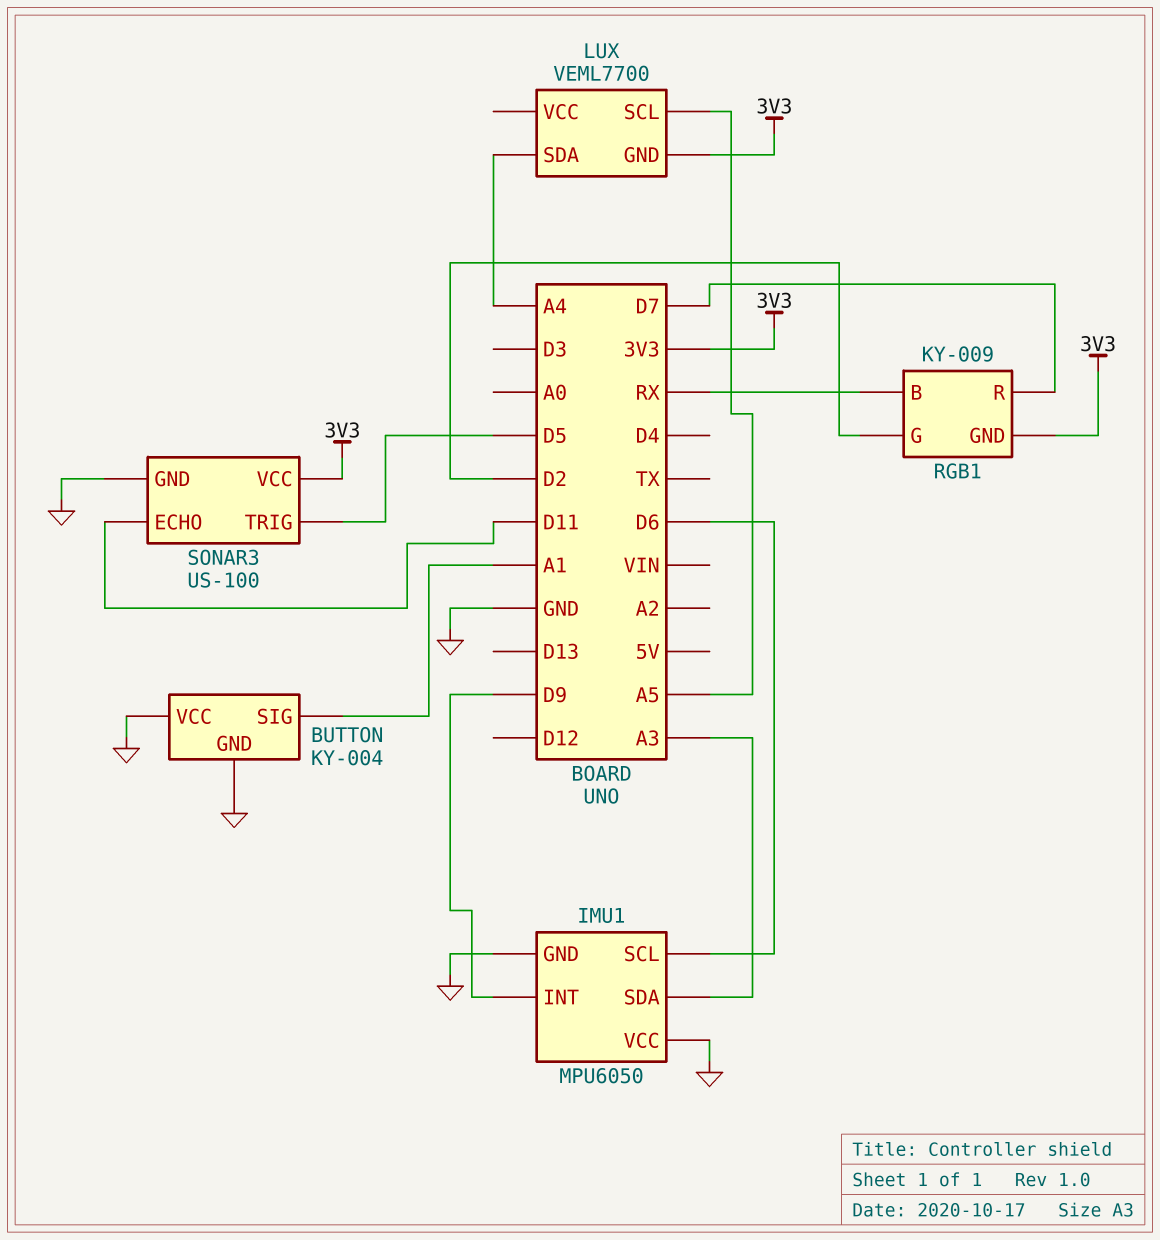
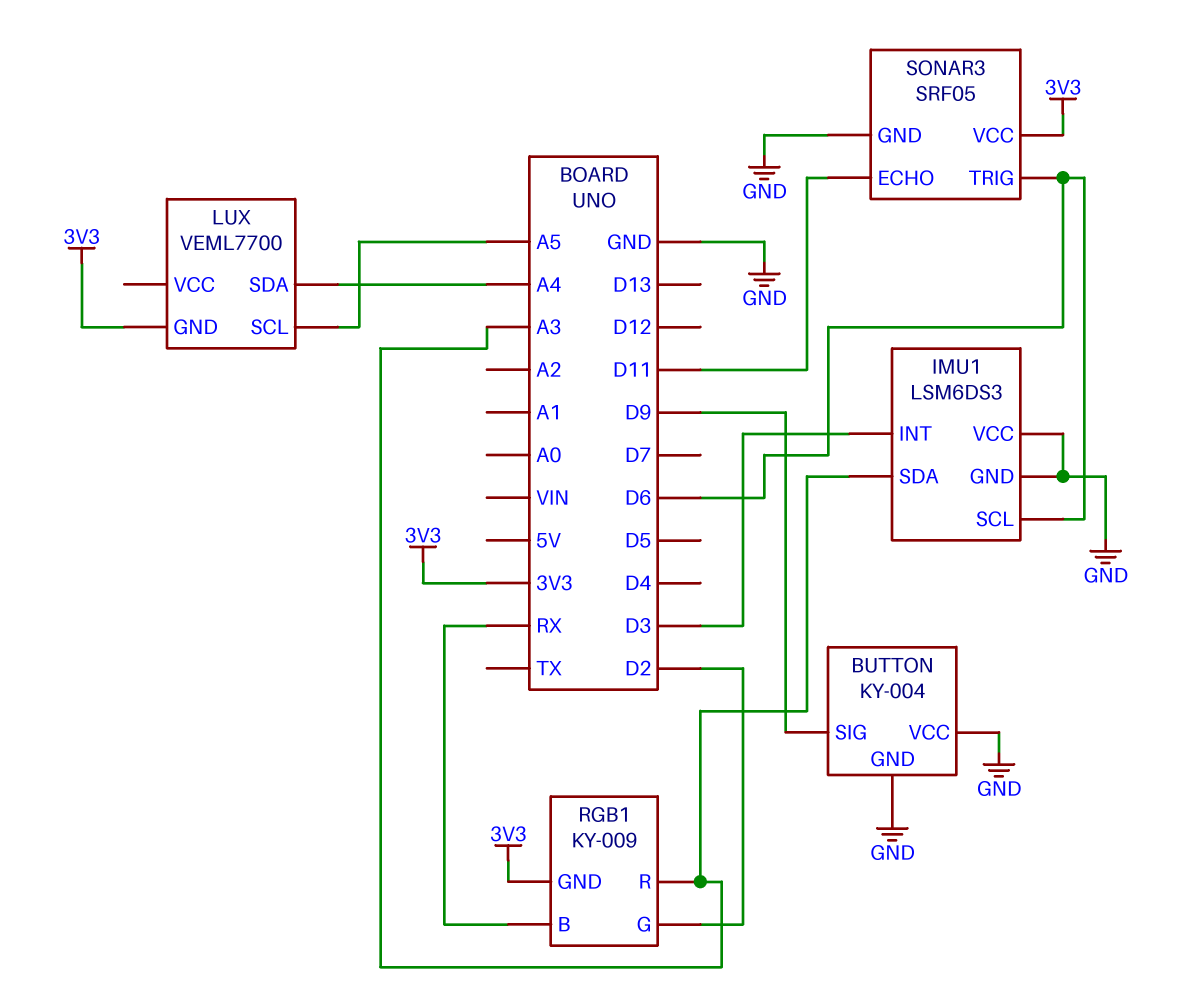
BUTTON pin SIG: A1 -> D9
IMU1: MPU6050 -> LSM6DS3
IMU1 pin INT: D9 -> D3
RGB1 pin R: D7 -> A3
SONAR3: US-100 -> SRF05
SONAR3 pin TRIG: D5 -> D6

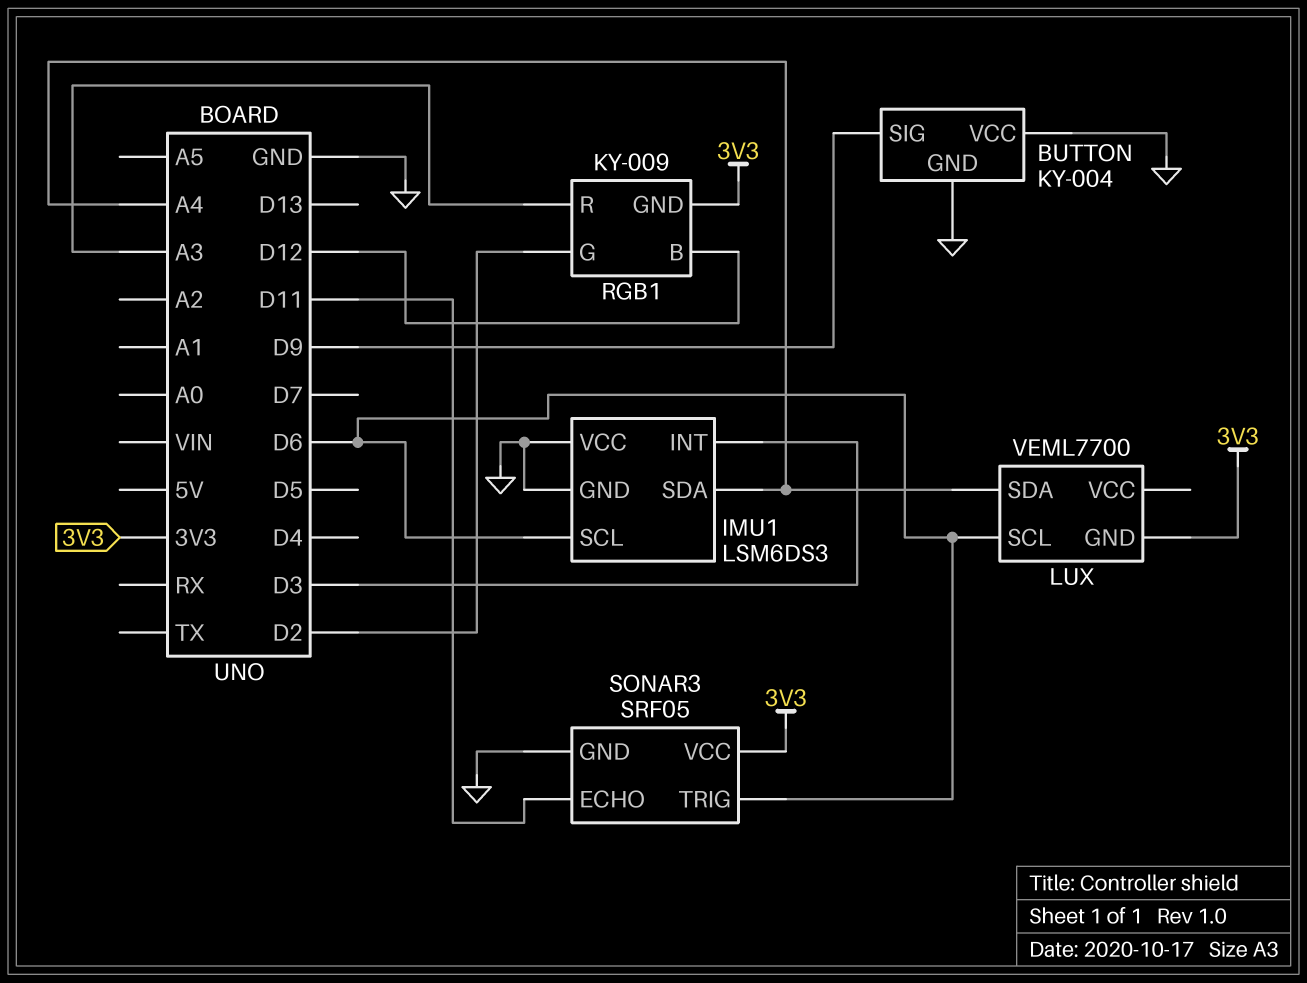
IMU1 pin SDA: A3 -> A4
LUX pin SCL: A5 -> D6
RGB1 pin B: RX -> D12

